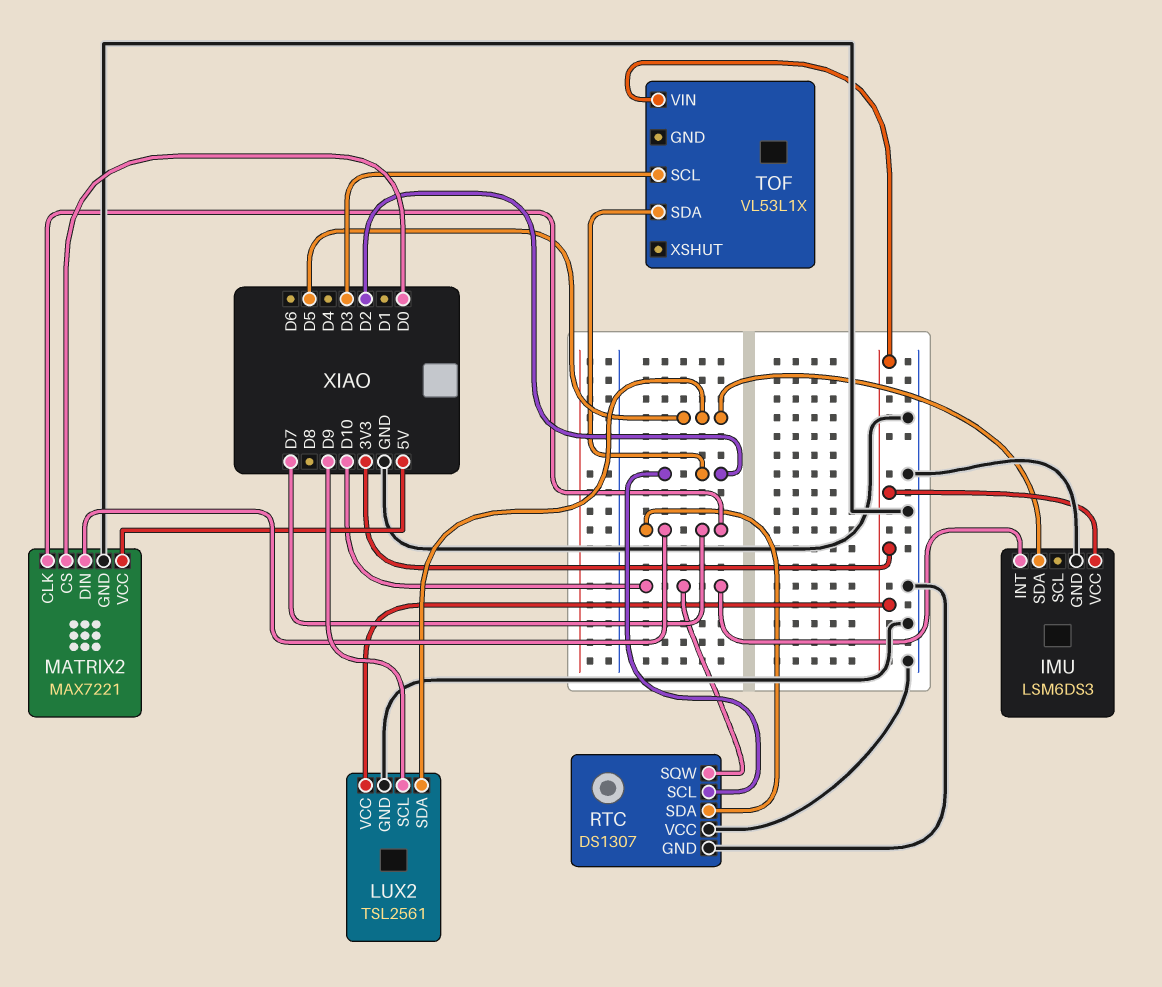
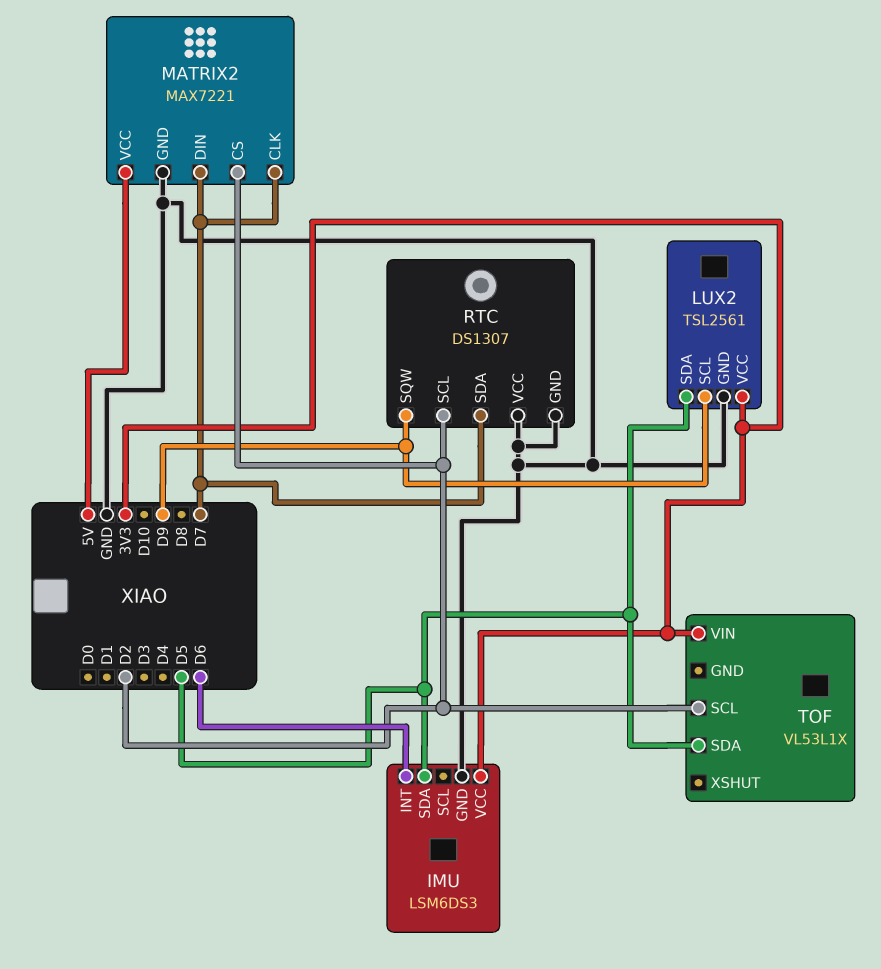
IMU pin INT: D10 -> D6
MATRIX2 pin CS: D0 -> D2
RTC pin SQW: D10 -> D9
TOF pin SCL: D3 -> D2
TOF pin SDA: D2 -> D5

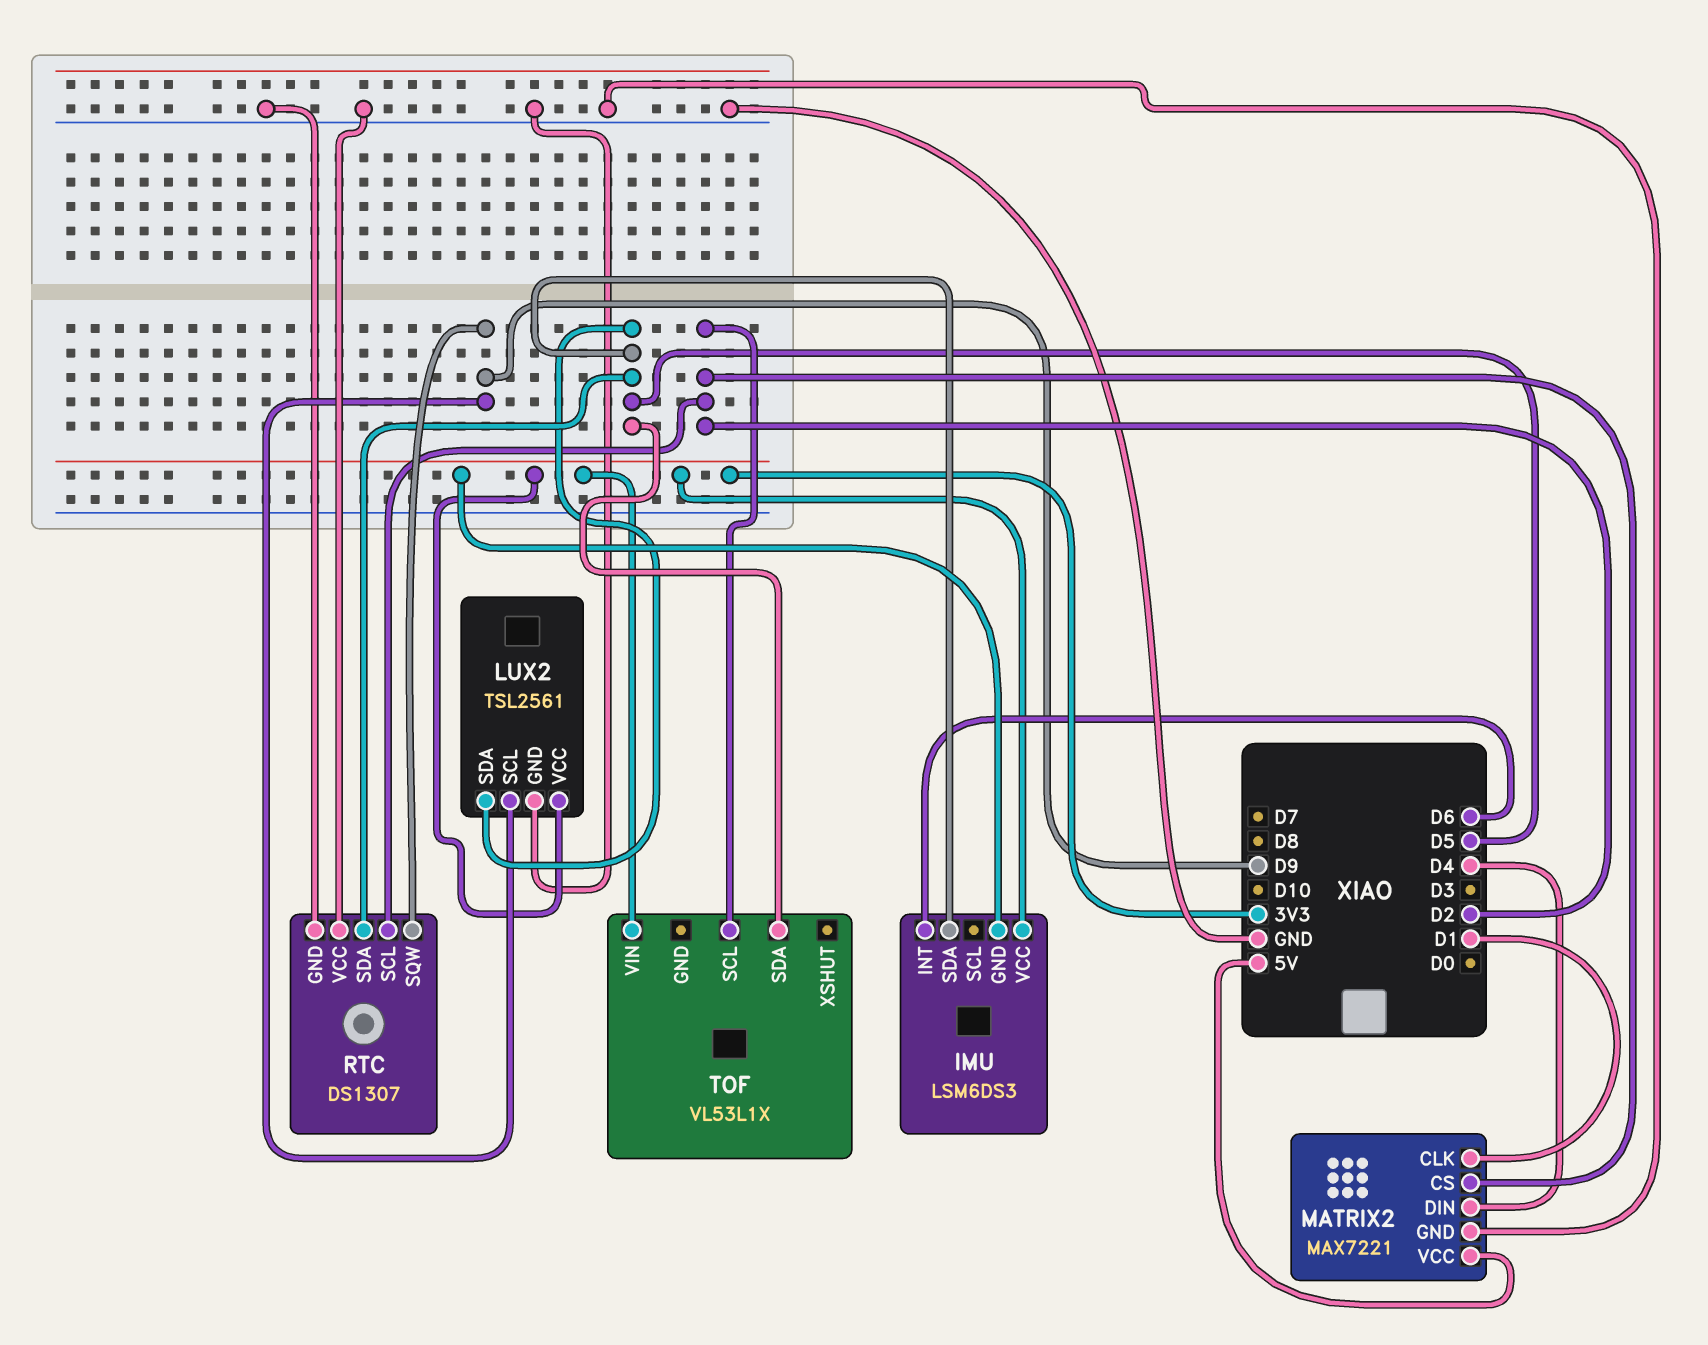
IMU pin GND: GND -> 3V3
MATRIX2 pin CLK: D7 -> D1
MATRIX2 pin DIN: D7 -> D4
RTC pin SDA: D7 -> D5

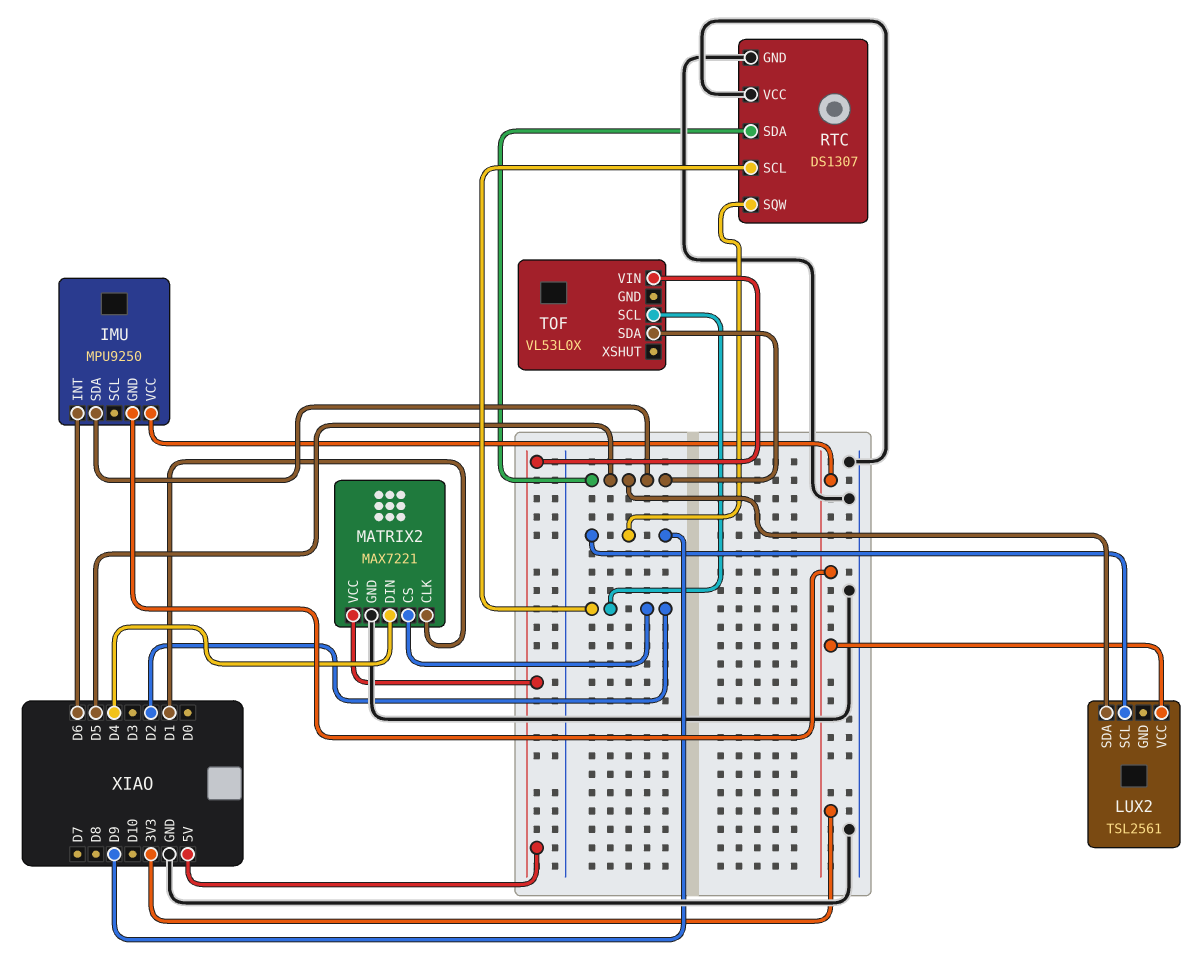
IMU: LSM6DS3 -> MPU9250
LUX2 pin GND: GND -> none
TOF: VL53L1X -> VL53L0X
TOF pin VIN: 3V3 -> 5V

